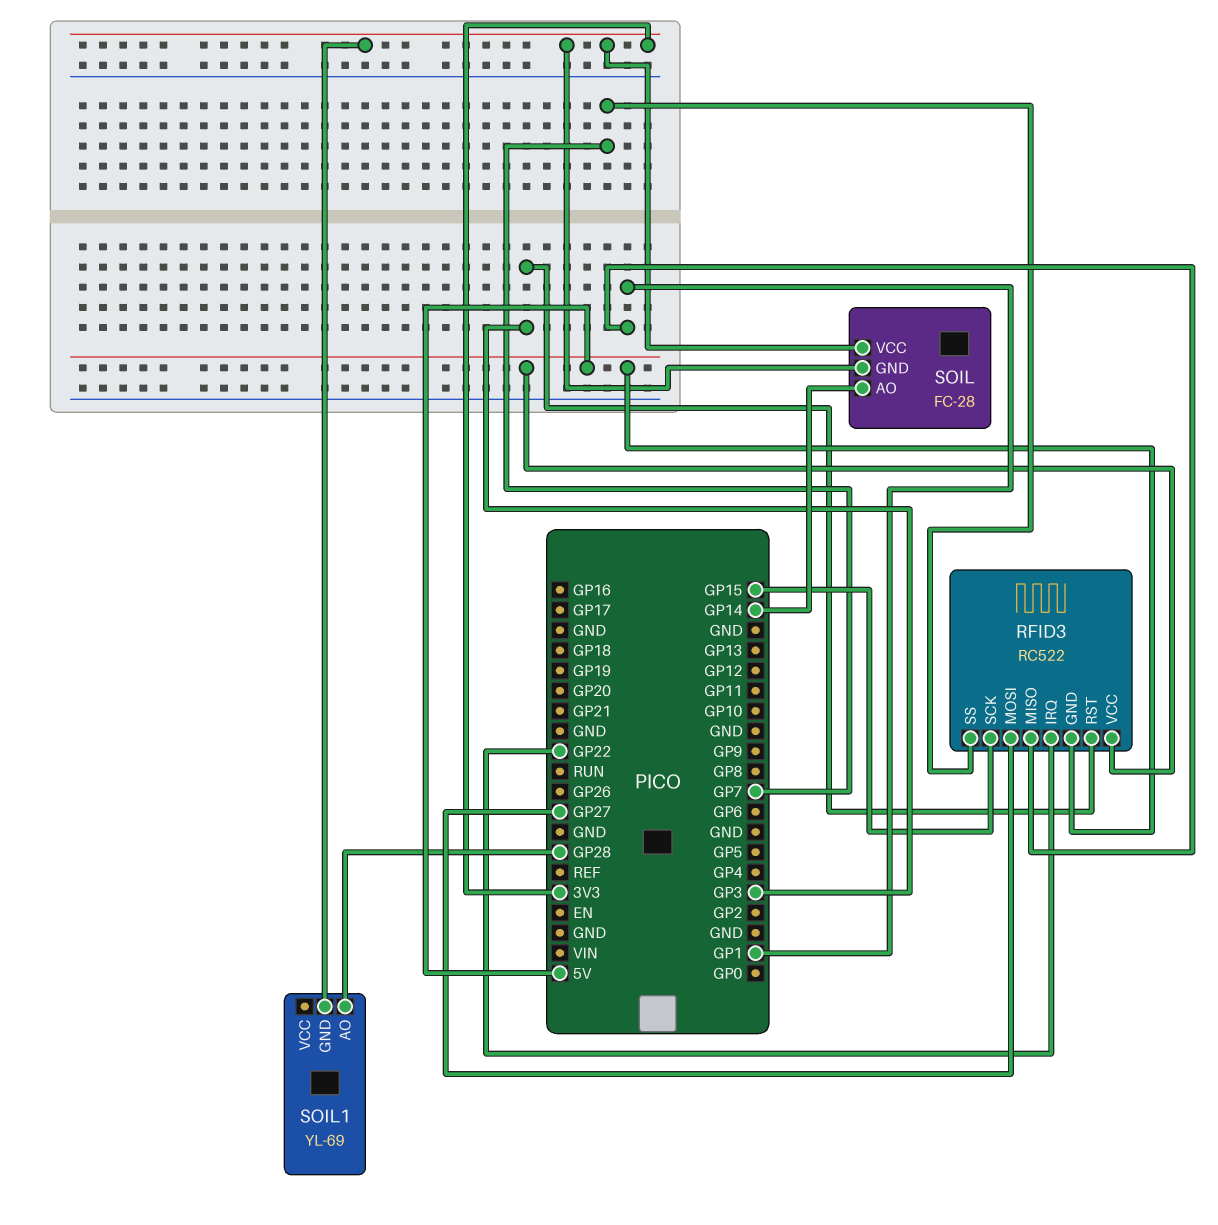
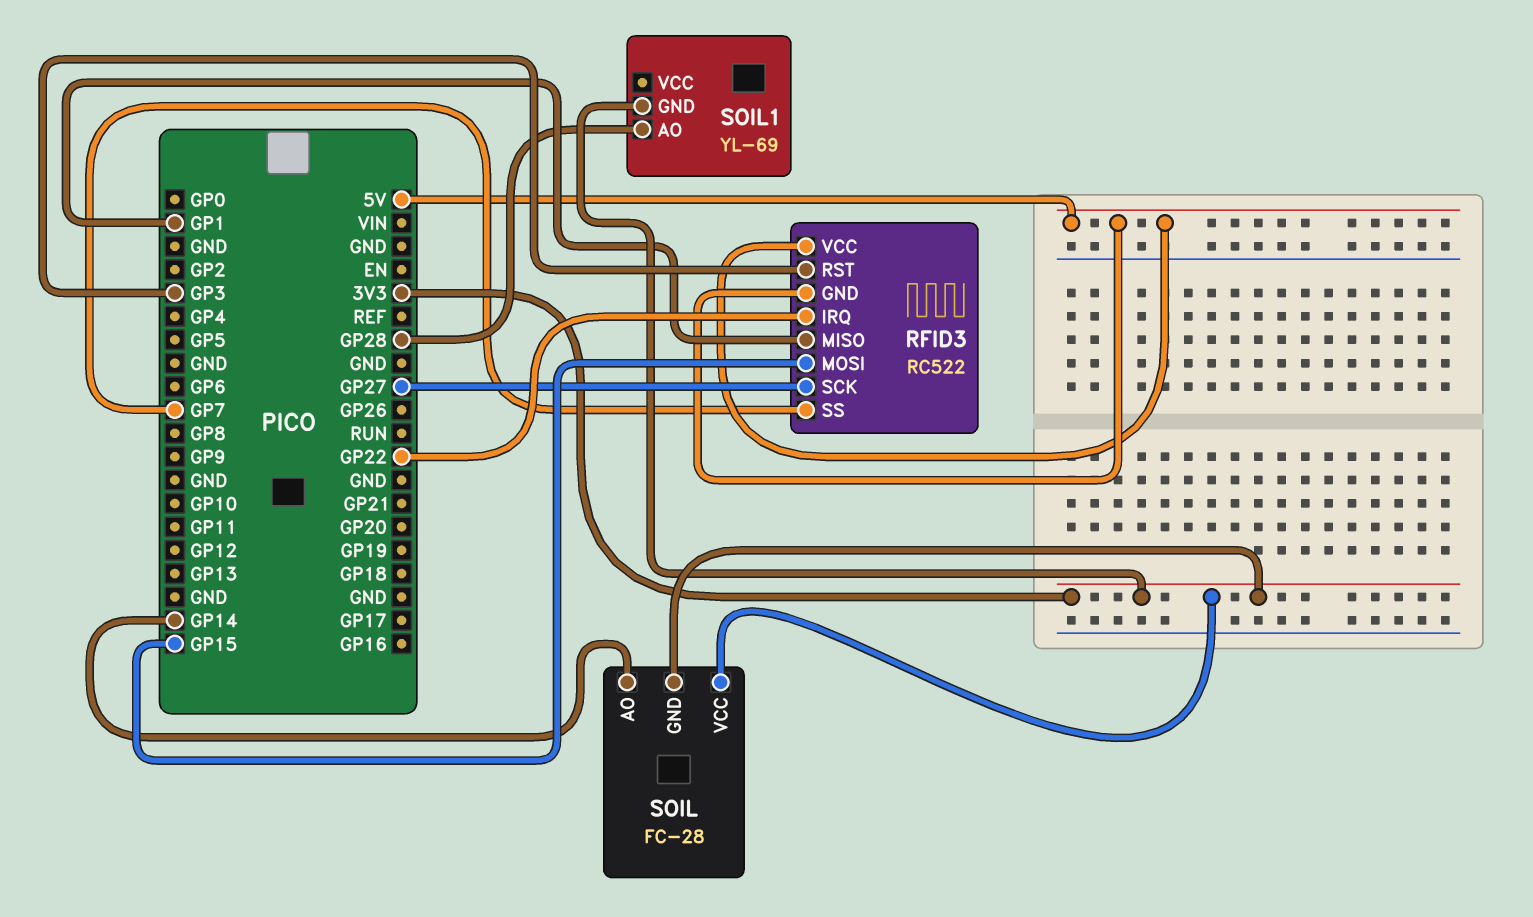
RFID3 pin MOSI: GP27 -> GP15
RFID3 pin SCK: GP15 -> GP27

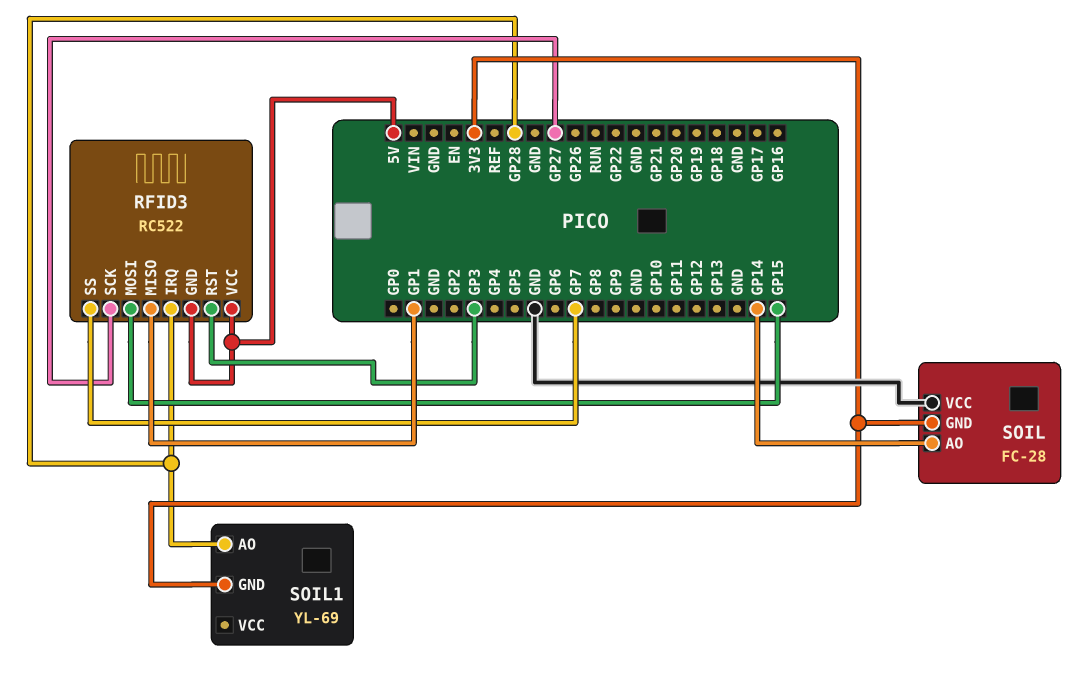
RFID3 pin IRQ: GP22 -> GP28
SOIL pin VCC: 3V3 -> GND

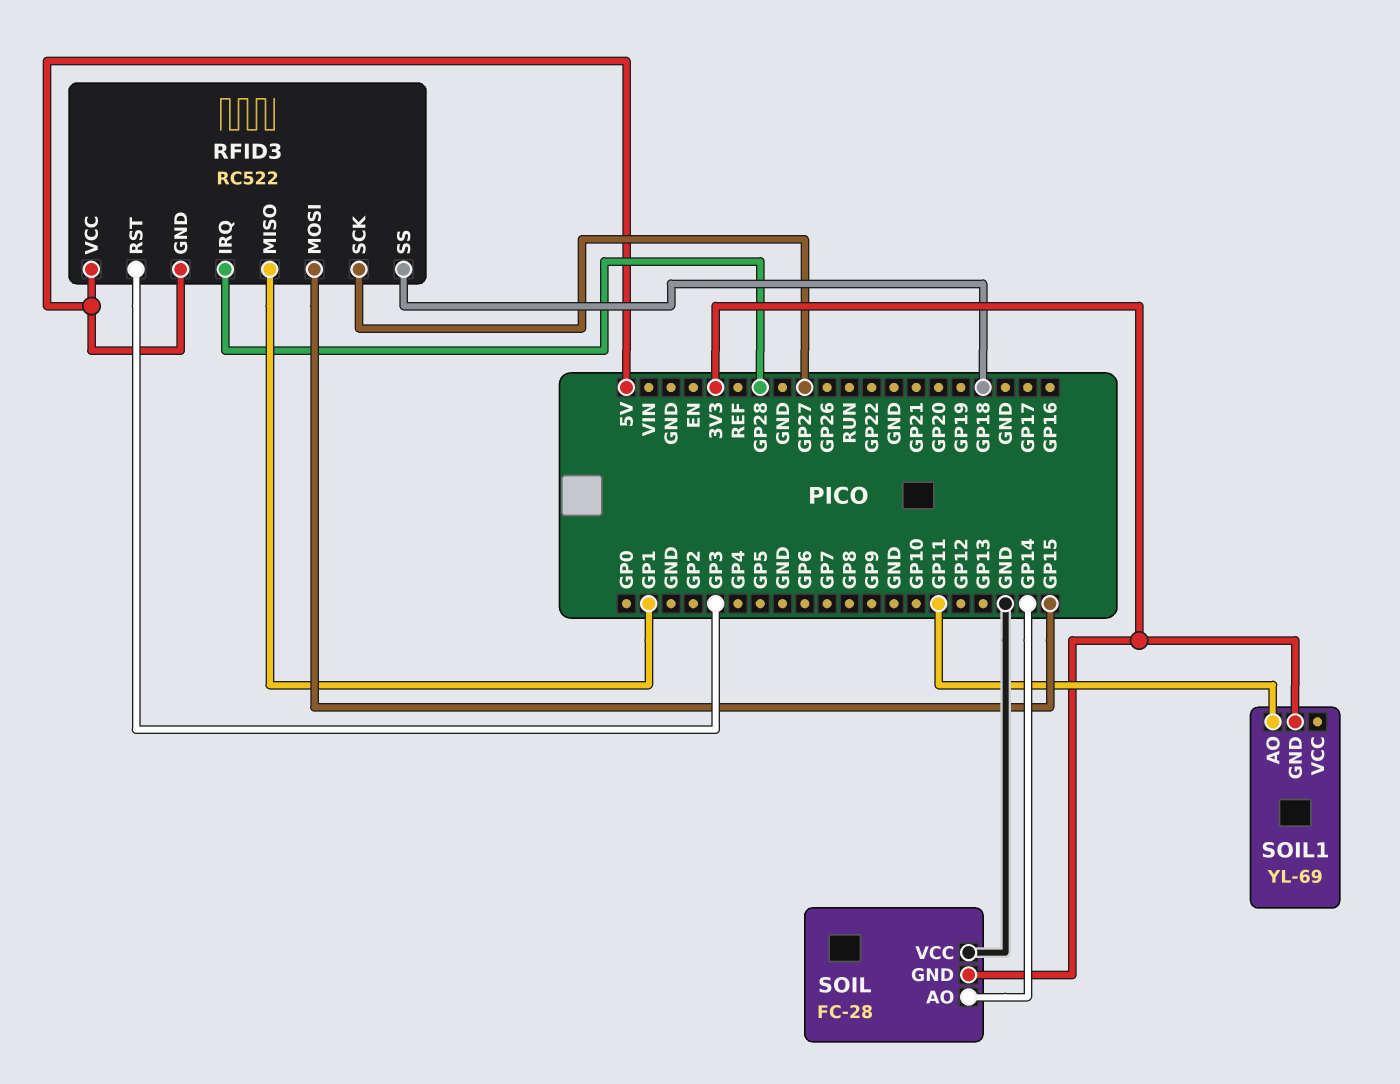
RFID3 pin SS: GP7 -> GP18
SOIL1 pin AO: GP28 -> GP11

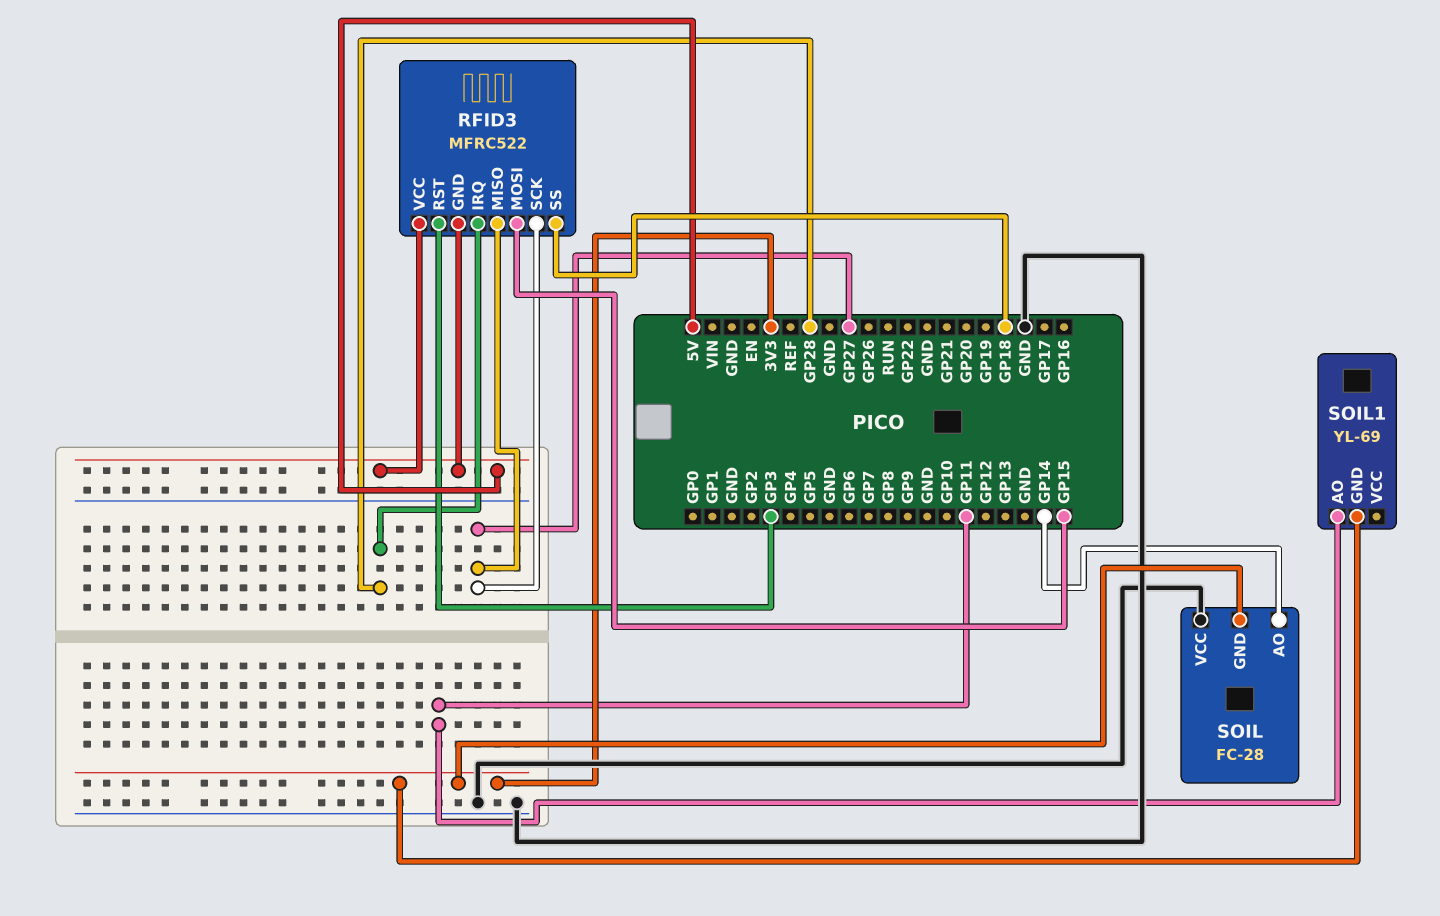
RFID3: RC522 -> MFRC522
RFID3 pin MISO: GP1 -> GP27

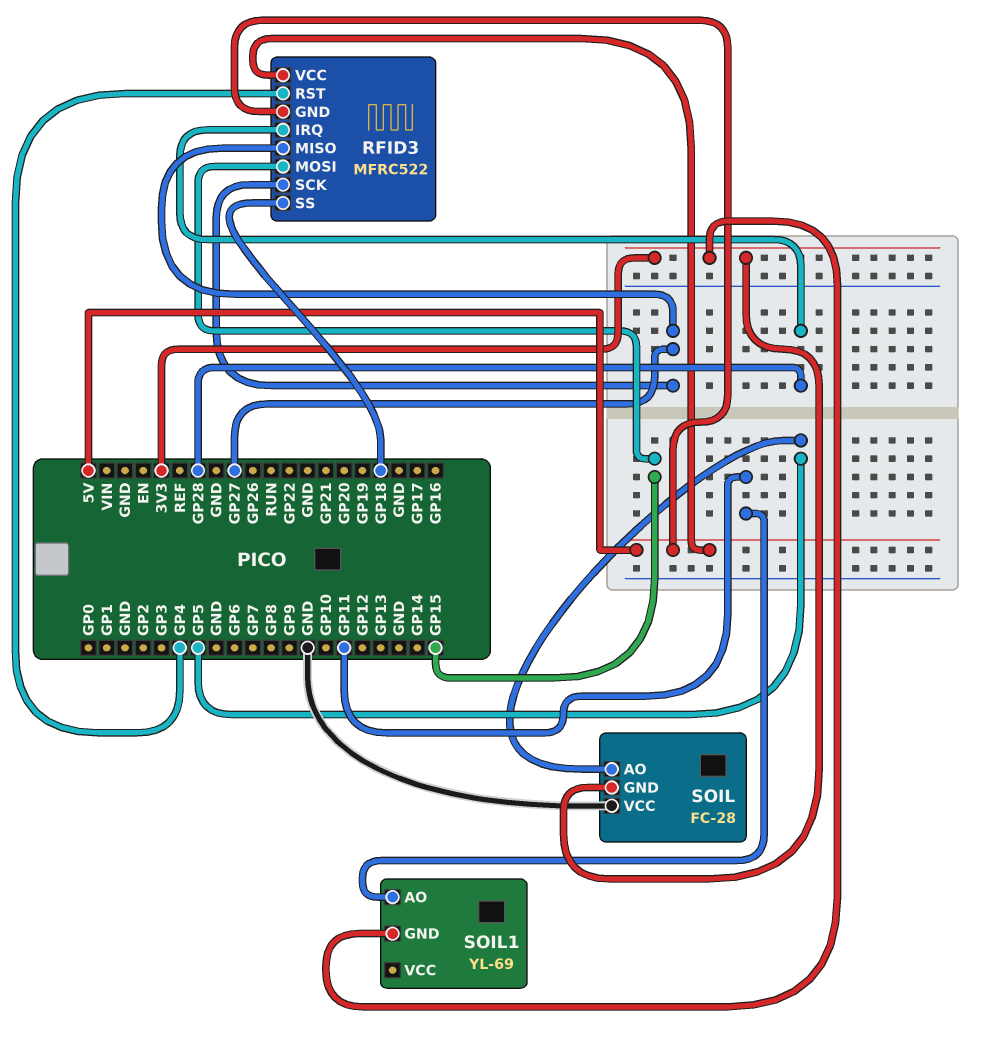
RFID3 pin RST: GP3 -> GP4
SOIL pin AO: GP14 -> GP5

